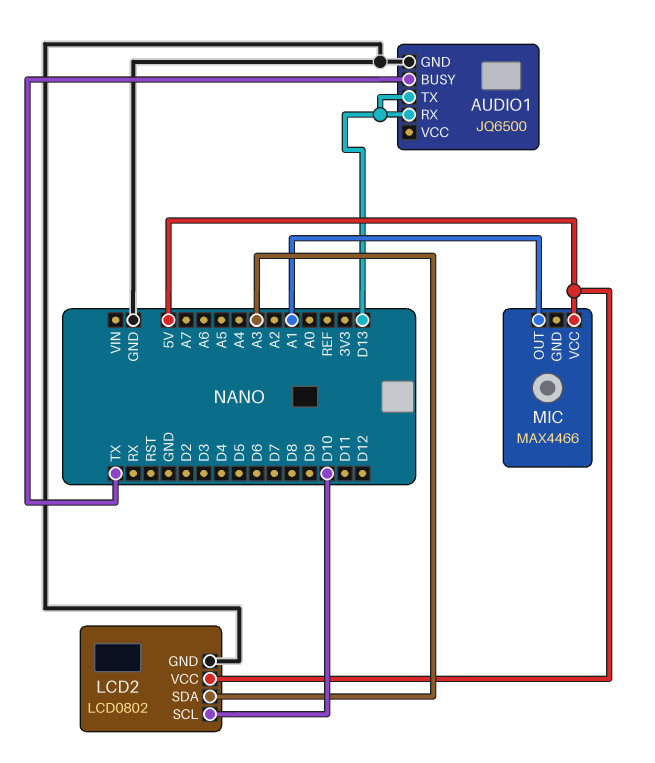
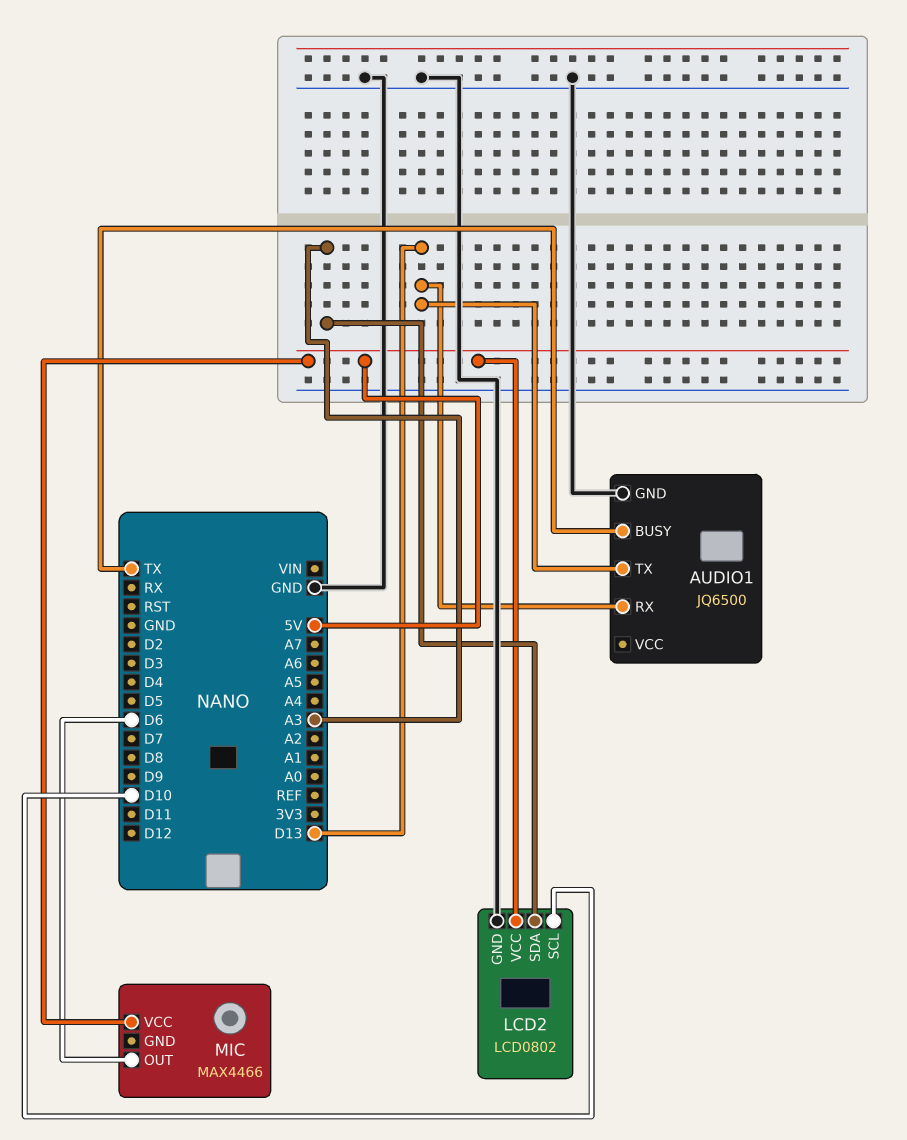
MIC pin OUT: A1 -> D6

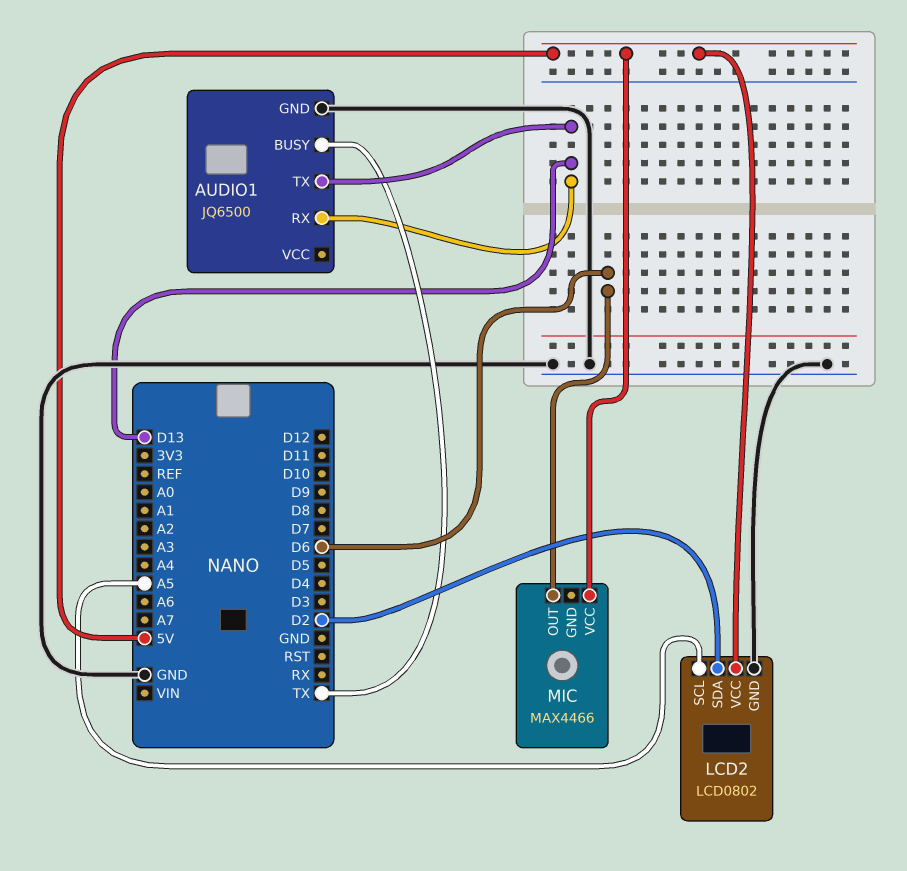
LCD2 pin SCL: D10 -> A5
LCD2 pin SDA: A3 -> D2

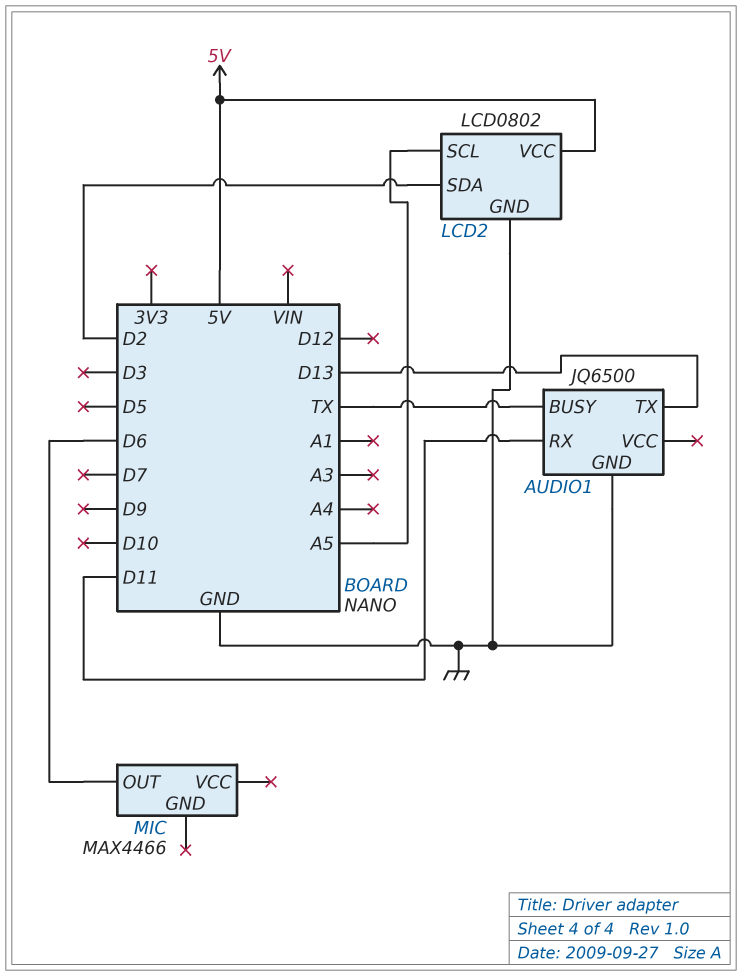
AUDIO1 pin RX: D13 -> D11
MIC pin VCC: 5V -> none

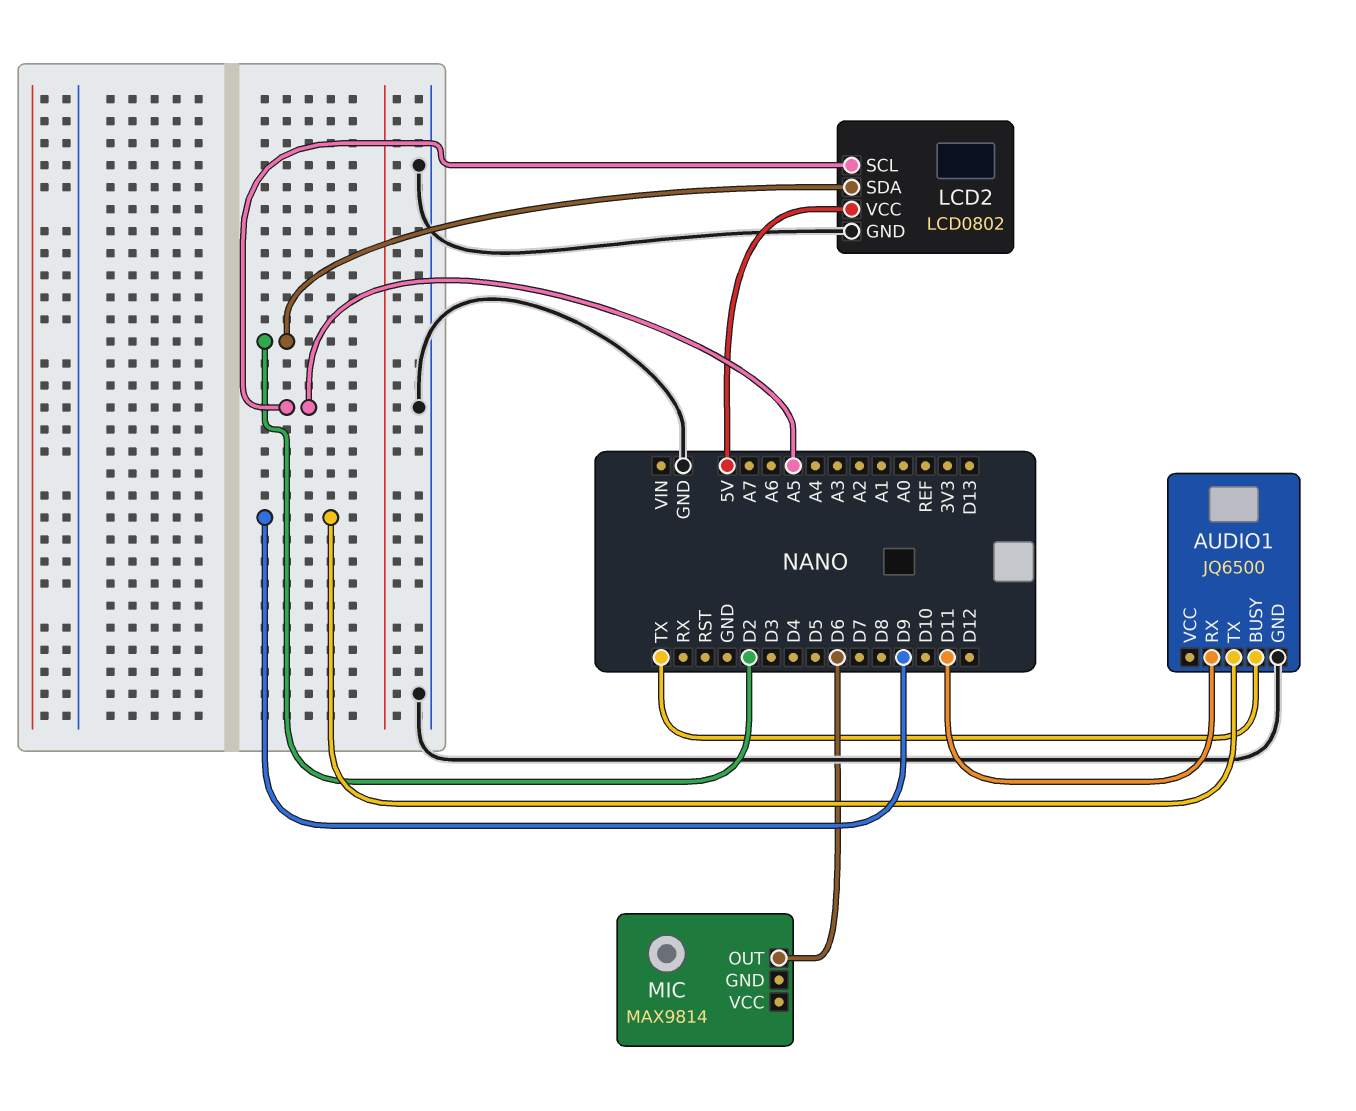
AUDIO1 pin TX: D13 -> D9
MIC: MAX4466 -> MAX9814

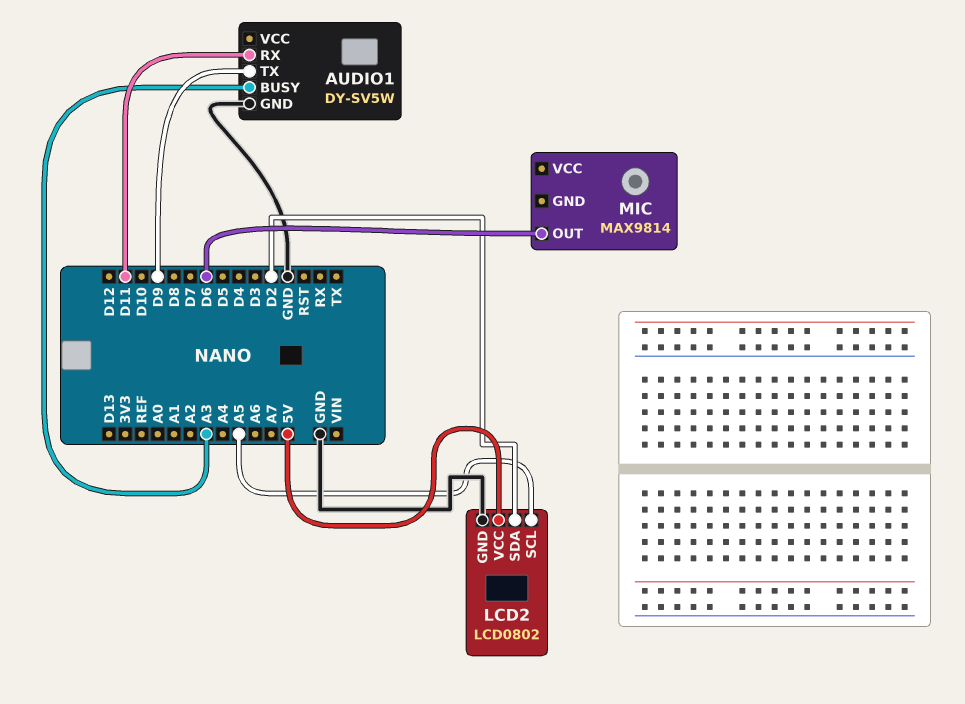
AUDIO1: JQ6500 -> DY-SV5W
AUDIO1 pin BUSY: TX -> A3

